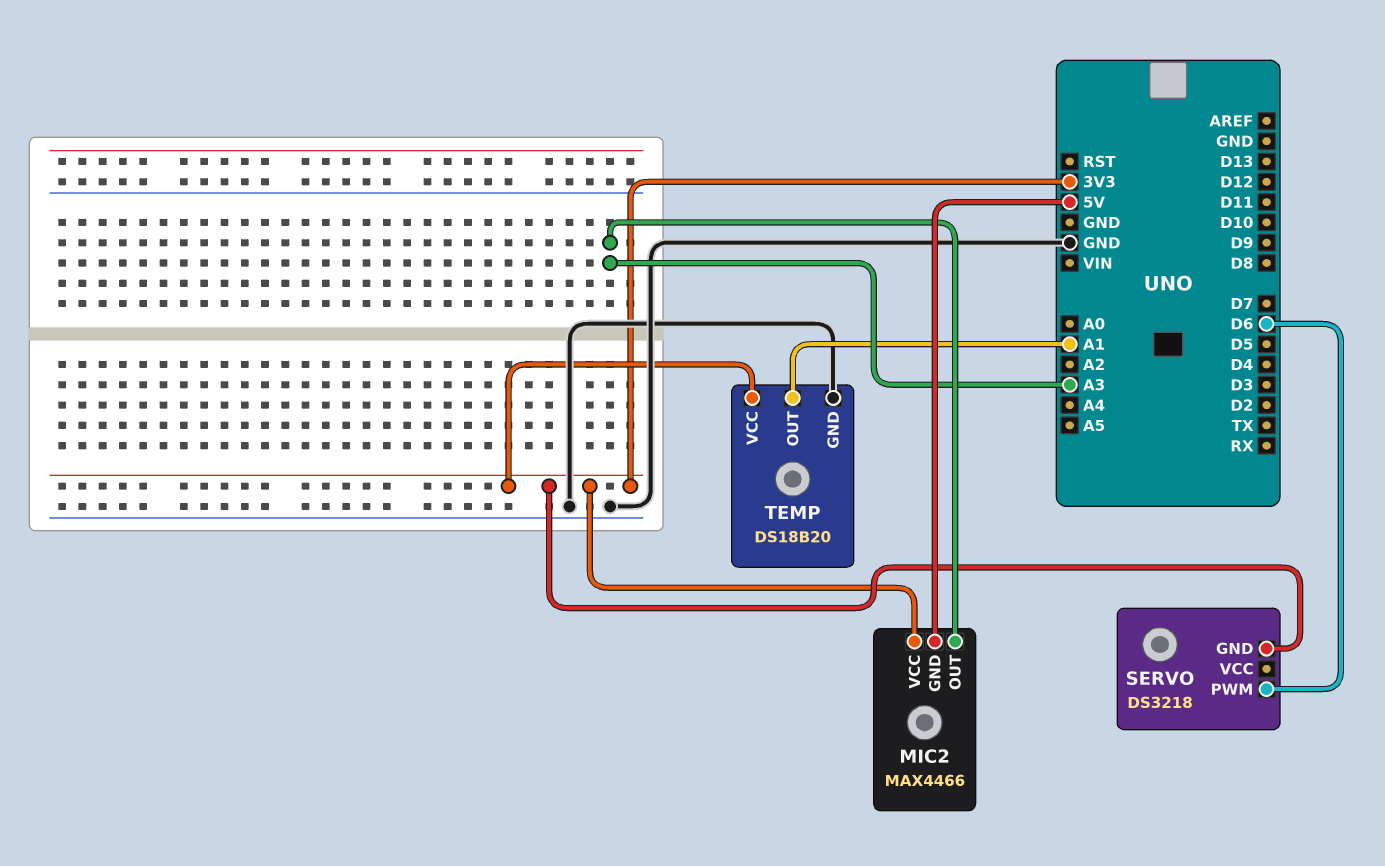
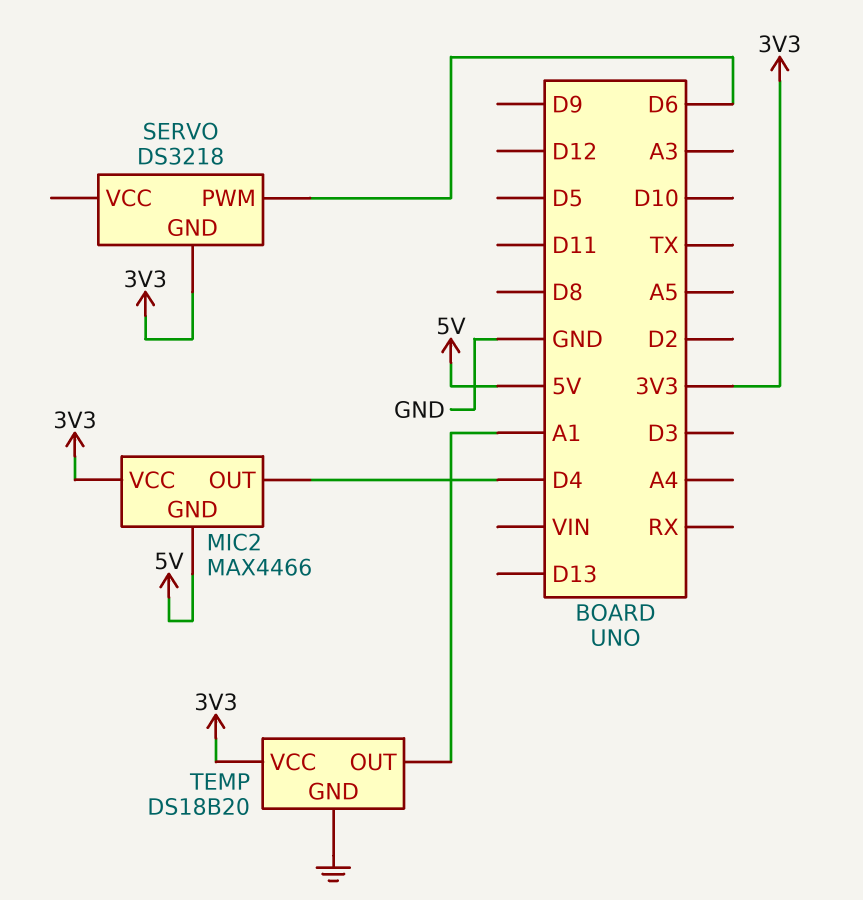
MIC2 pin OUT: A3 -> D4

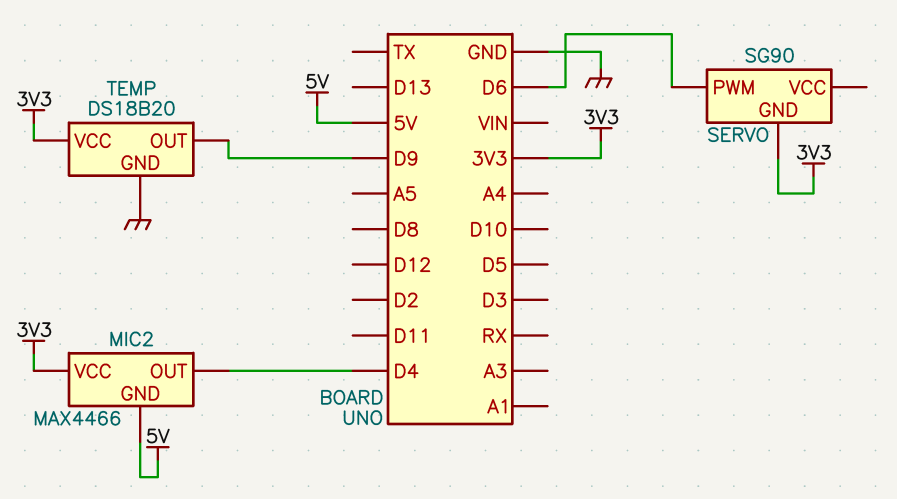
SERVO: DS3218 -> SG90
TEMP pin OUT: A1 -> D9

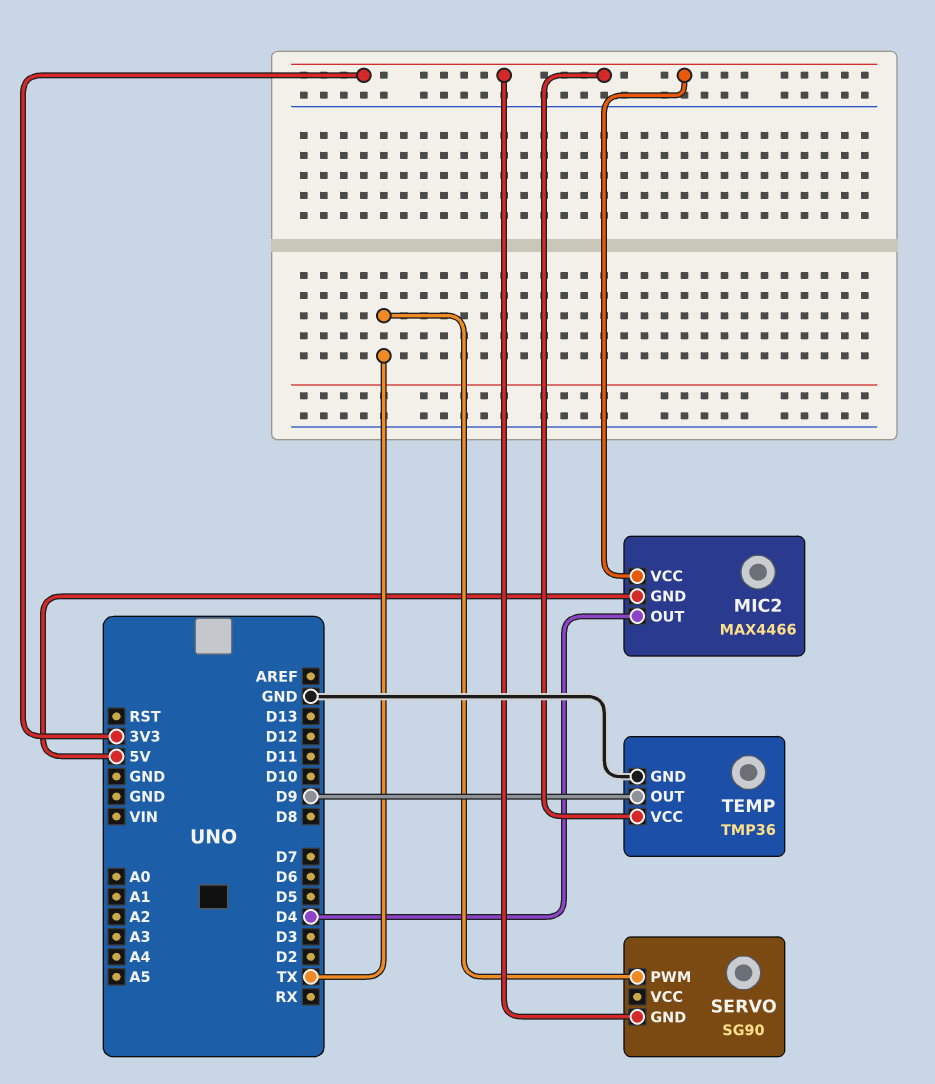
SERVO pin PWM: D6 -> TX
TEMP: DS18B20 -> TMP36

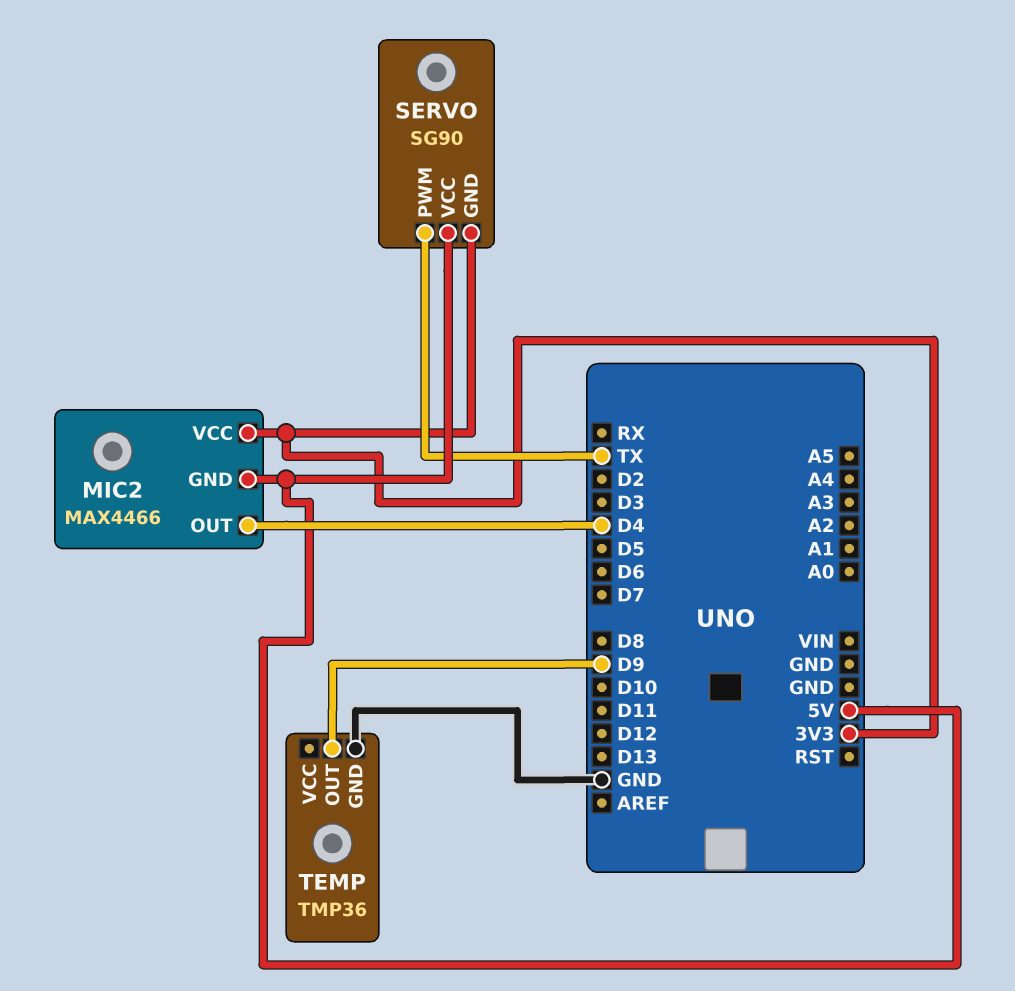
SERVO pin VCC: none -> 5V
TEMP pin VCC: 3V3 -> none

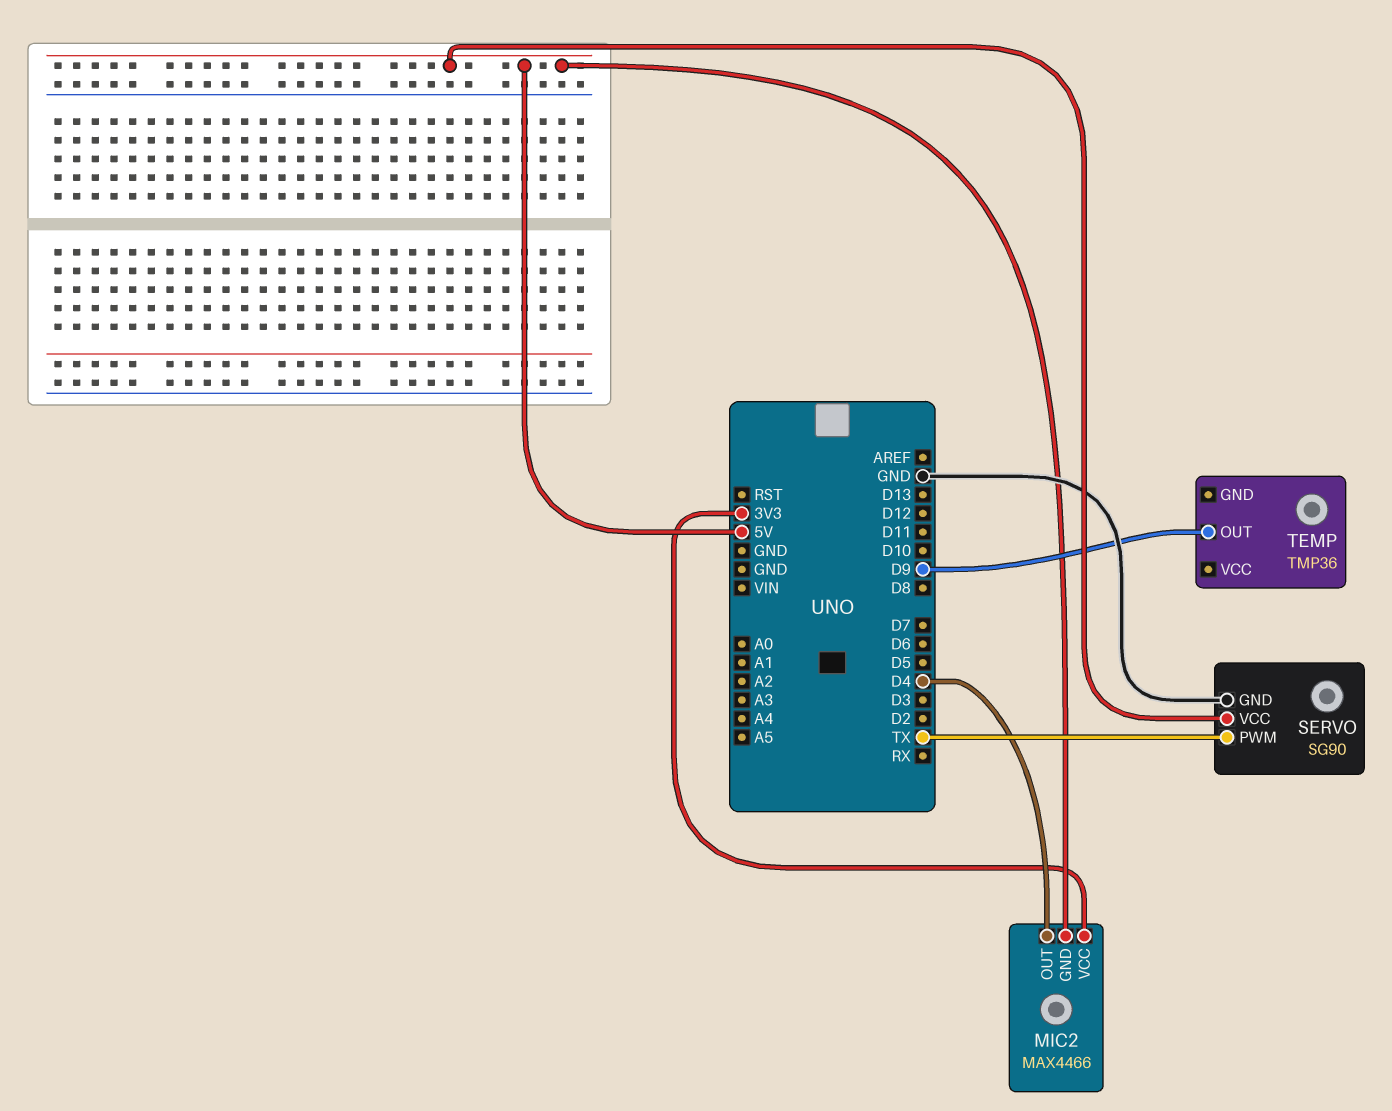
SERVO pin GND: 3V3 -> GND
TEMP pin GND: GND -> none

